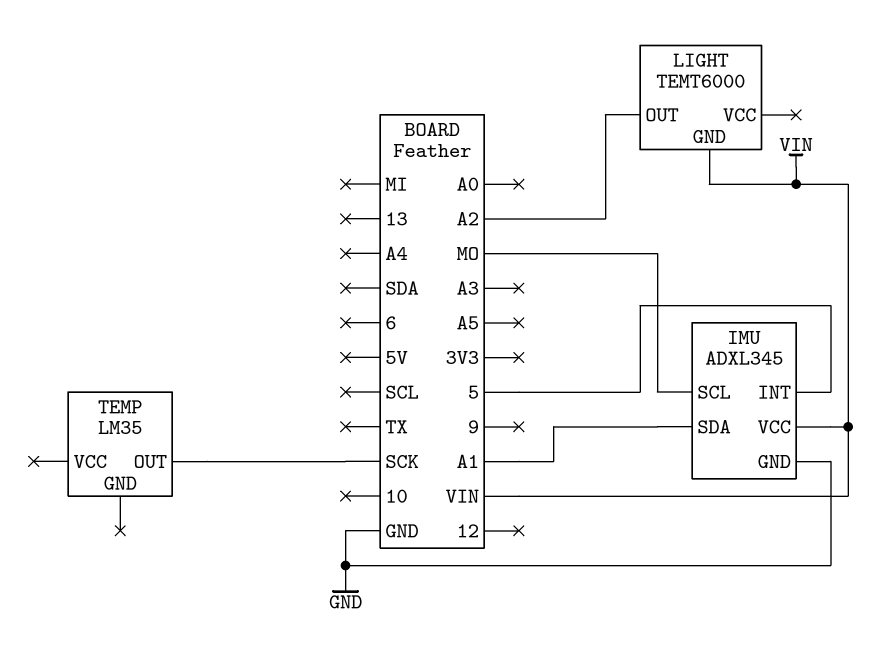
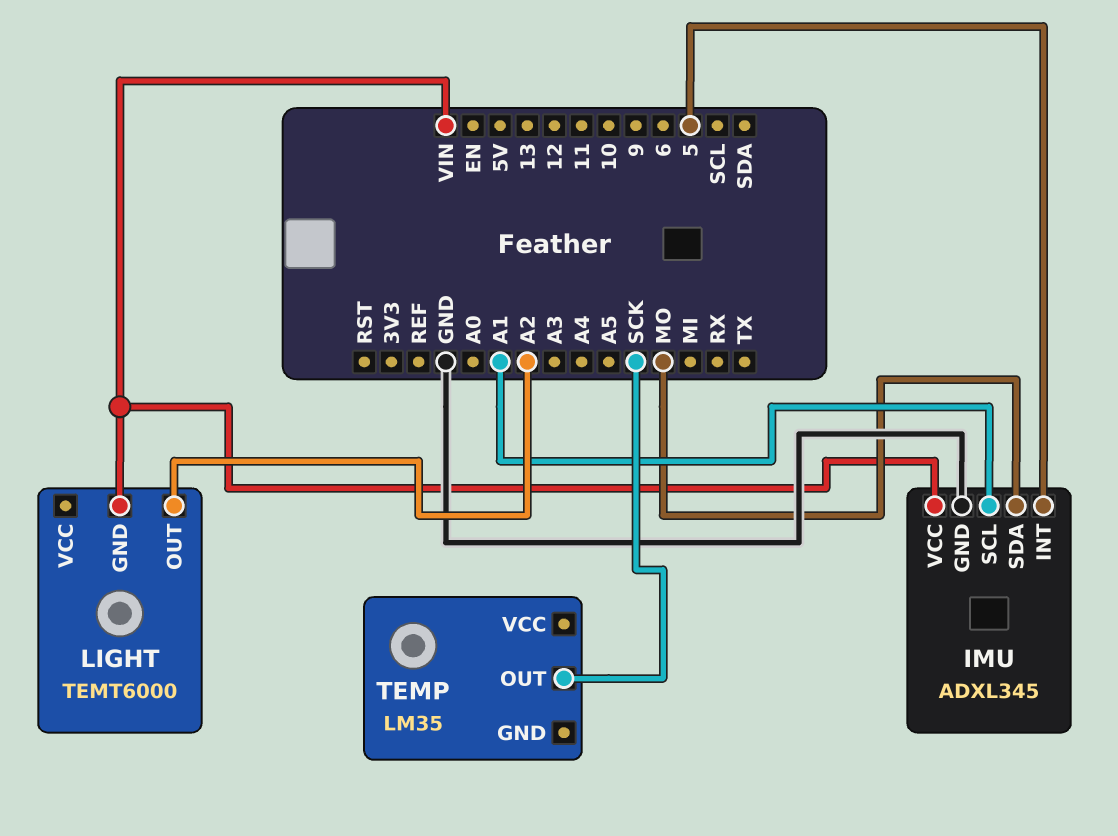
IMU pin SCL: MO -> A1
IMU pin SDA: A1 -> MO

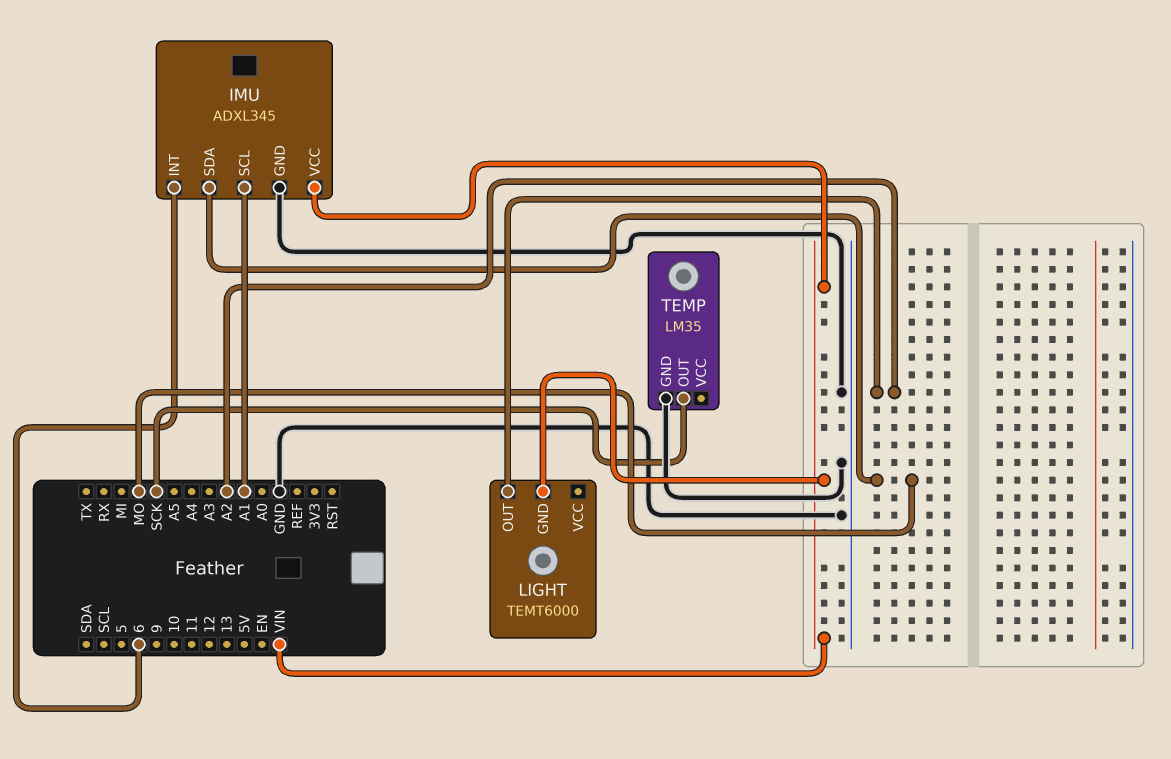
IMU pin INT: 5 -> 6
TEMP pin GND: none -> GND

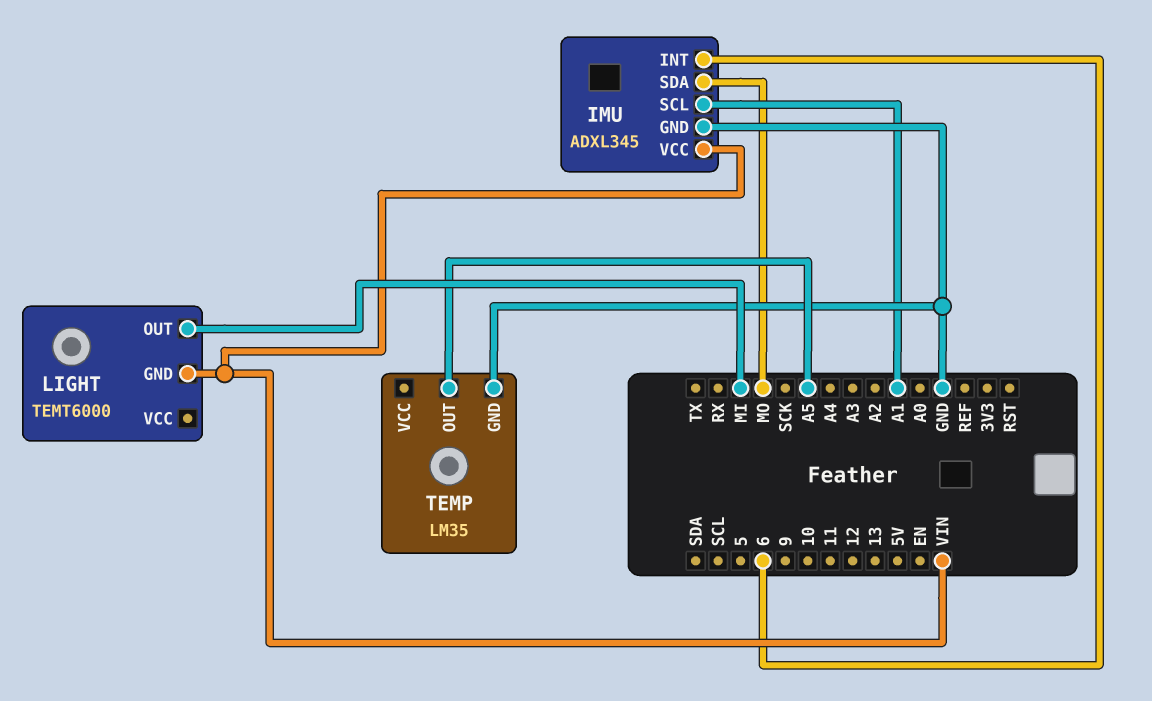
LIGHT pin OUT: A2 -> MI
TEMP pin OUT: SCK -> A5

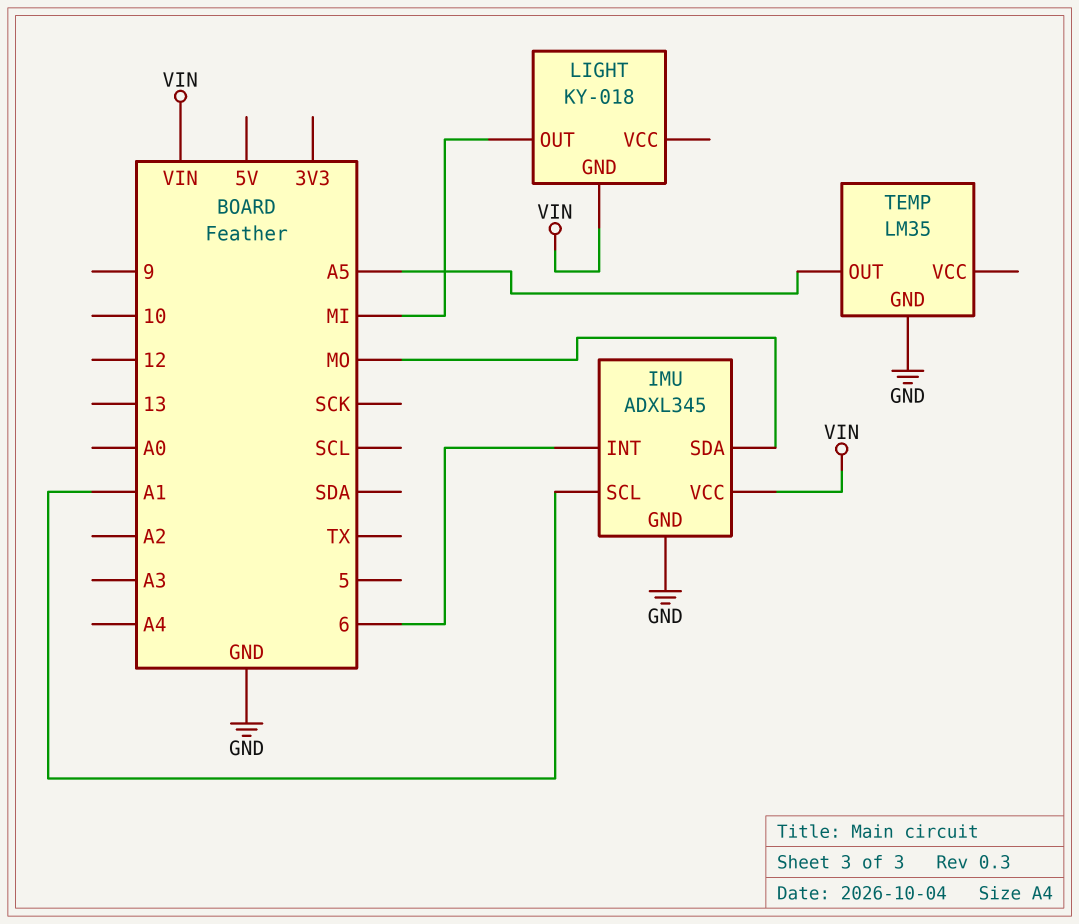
LIGHT: TEMT6000 -> KY-018

